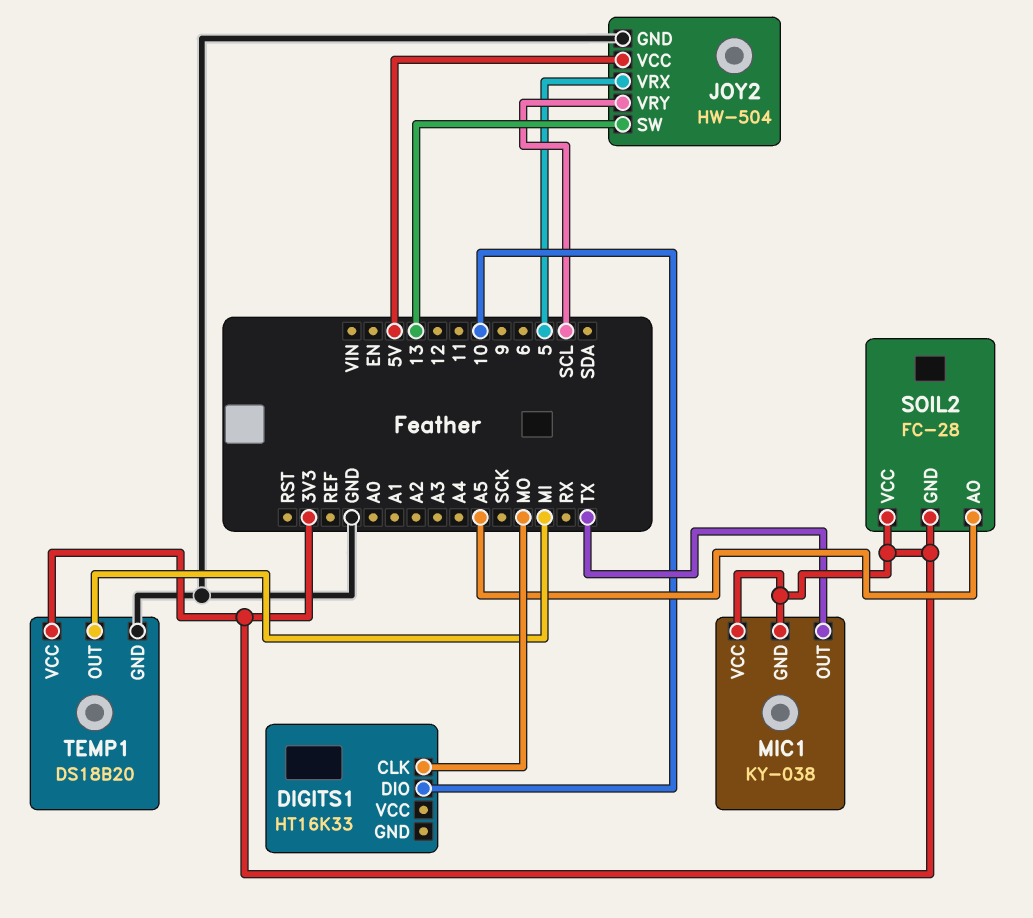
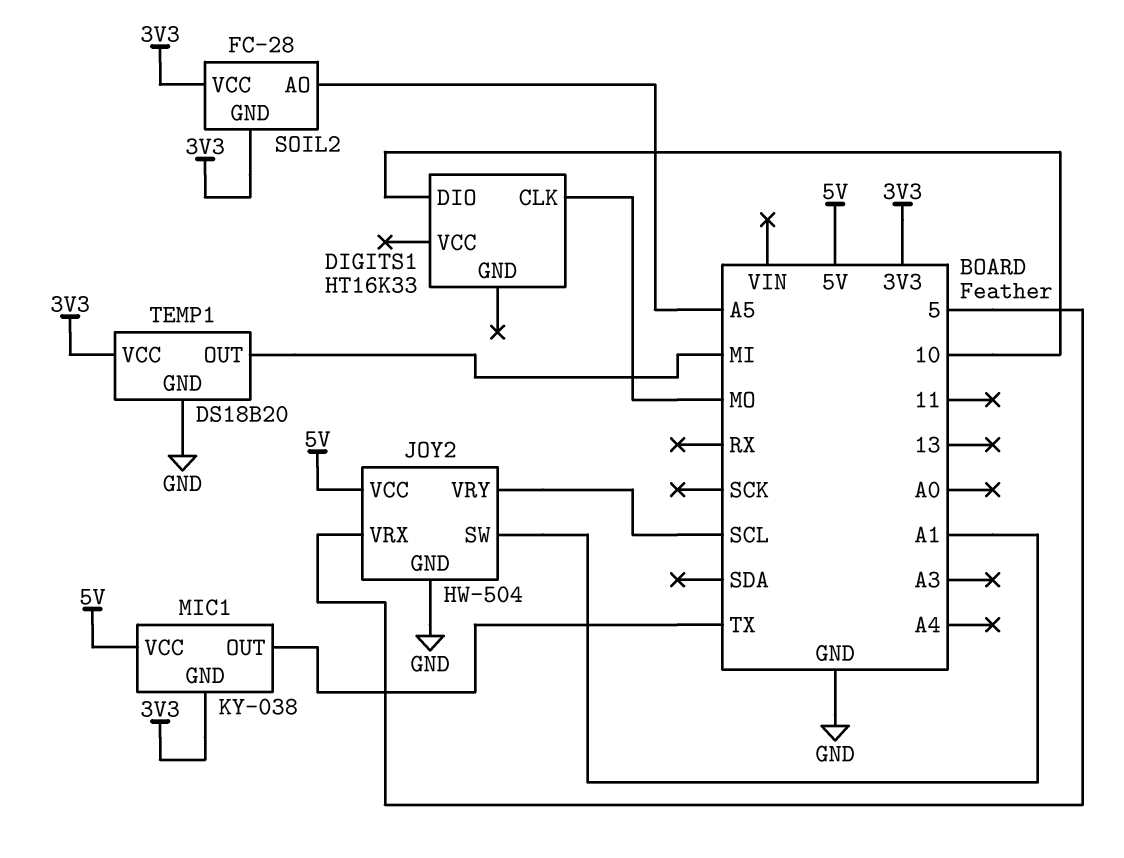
JOY2 pin SW: 13 -> A1
MIC1 pin VCC: 3V3 -> 5V

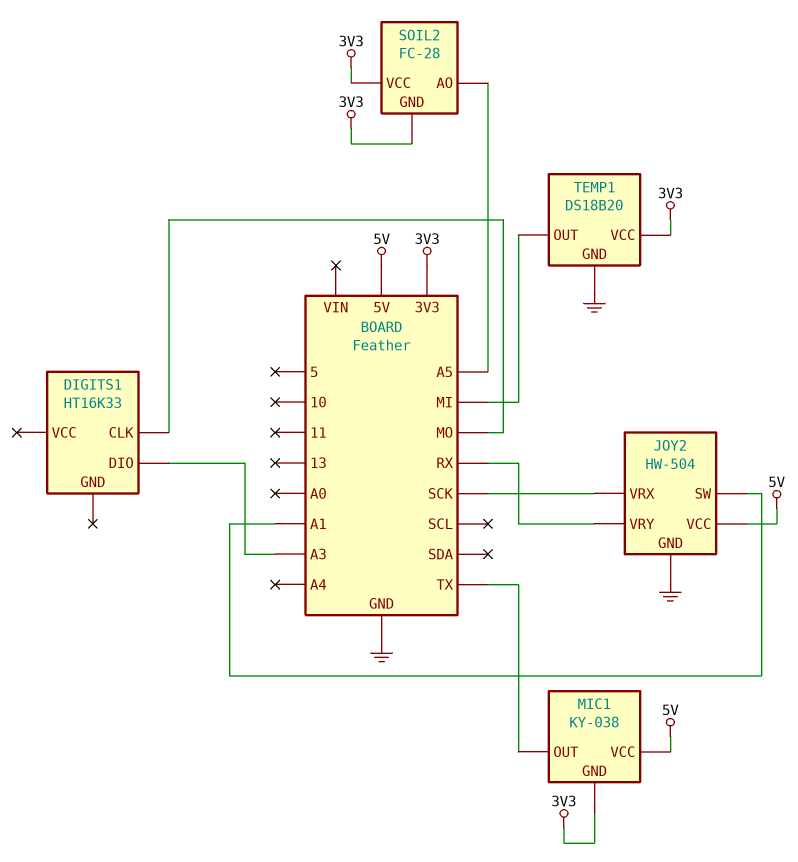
DIGITS1 pin DIO: 10 -> A3
JOY2 pin VRX: 5 -> SCK
JOY2 pin VRY: SCL -> RX

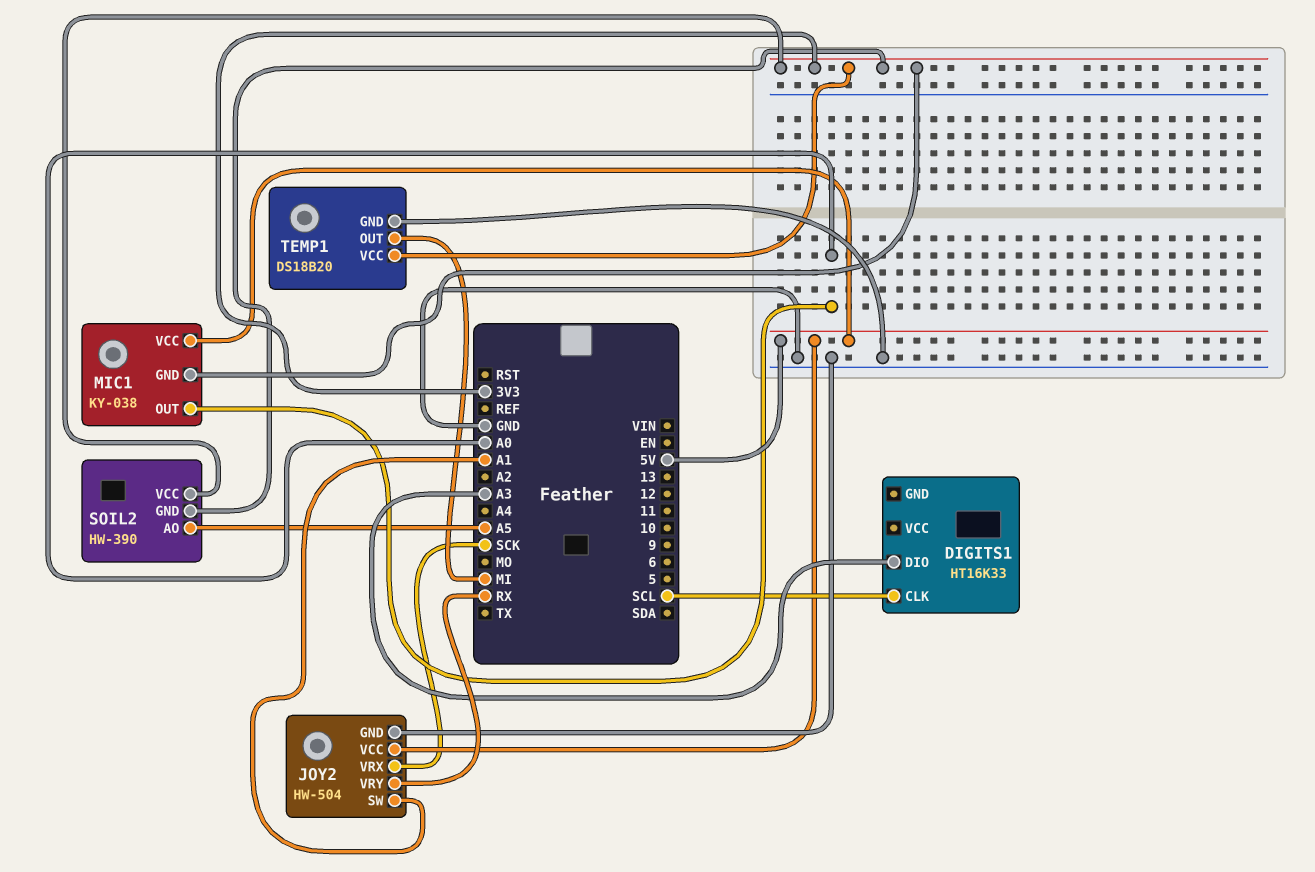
DIGITS1 pin CLK: MO -> SCL
MIC1 pin OUT: TX -> A0
SOIL2: FC-28 -> HW-390

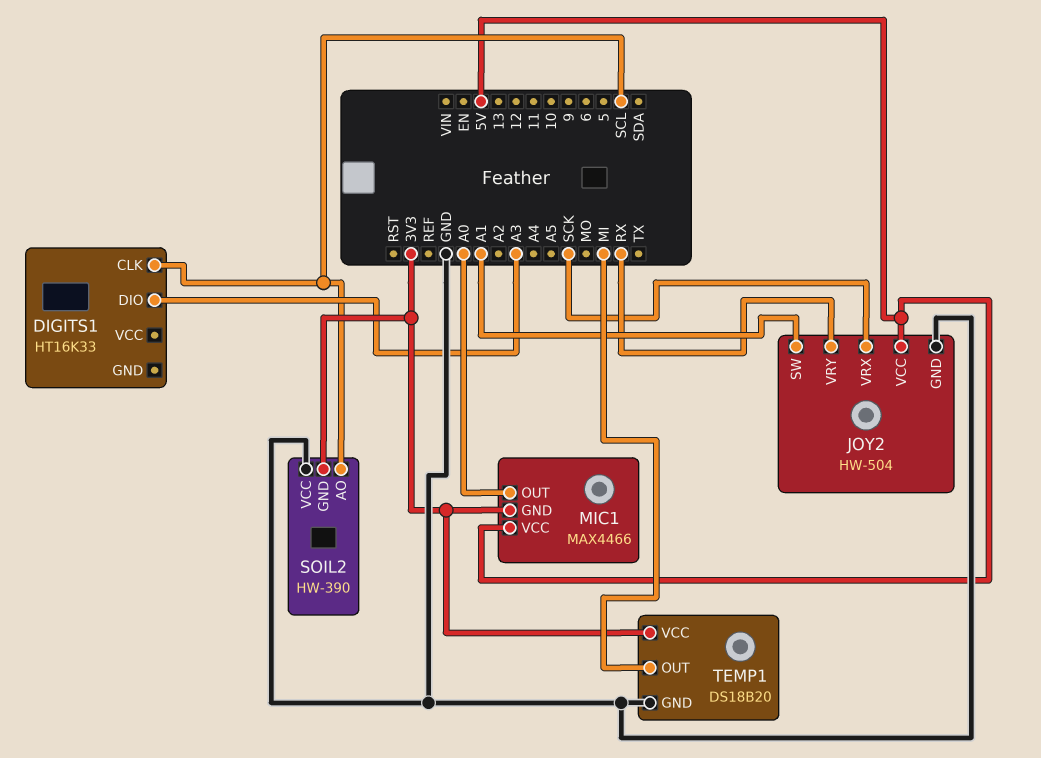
MIC1: KY-038 -> MAX4466
SOIL2 pin AO: A5 -> SCL
SOIL2 pin VCC: 3V3 -> GND

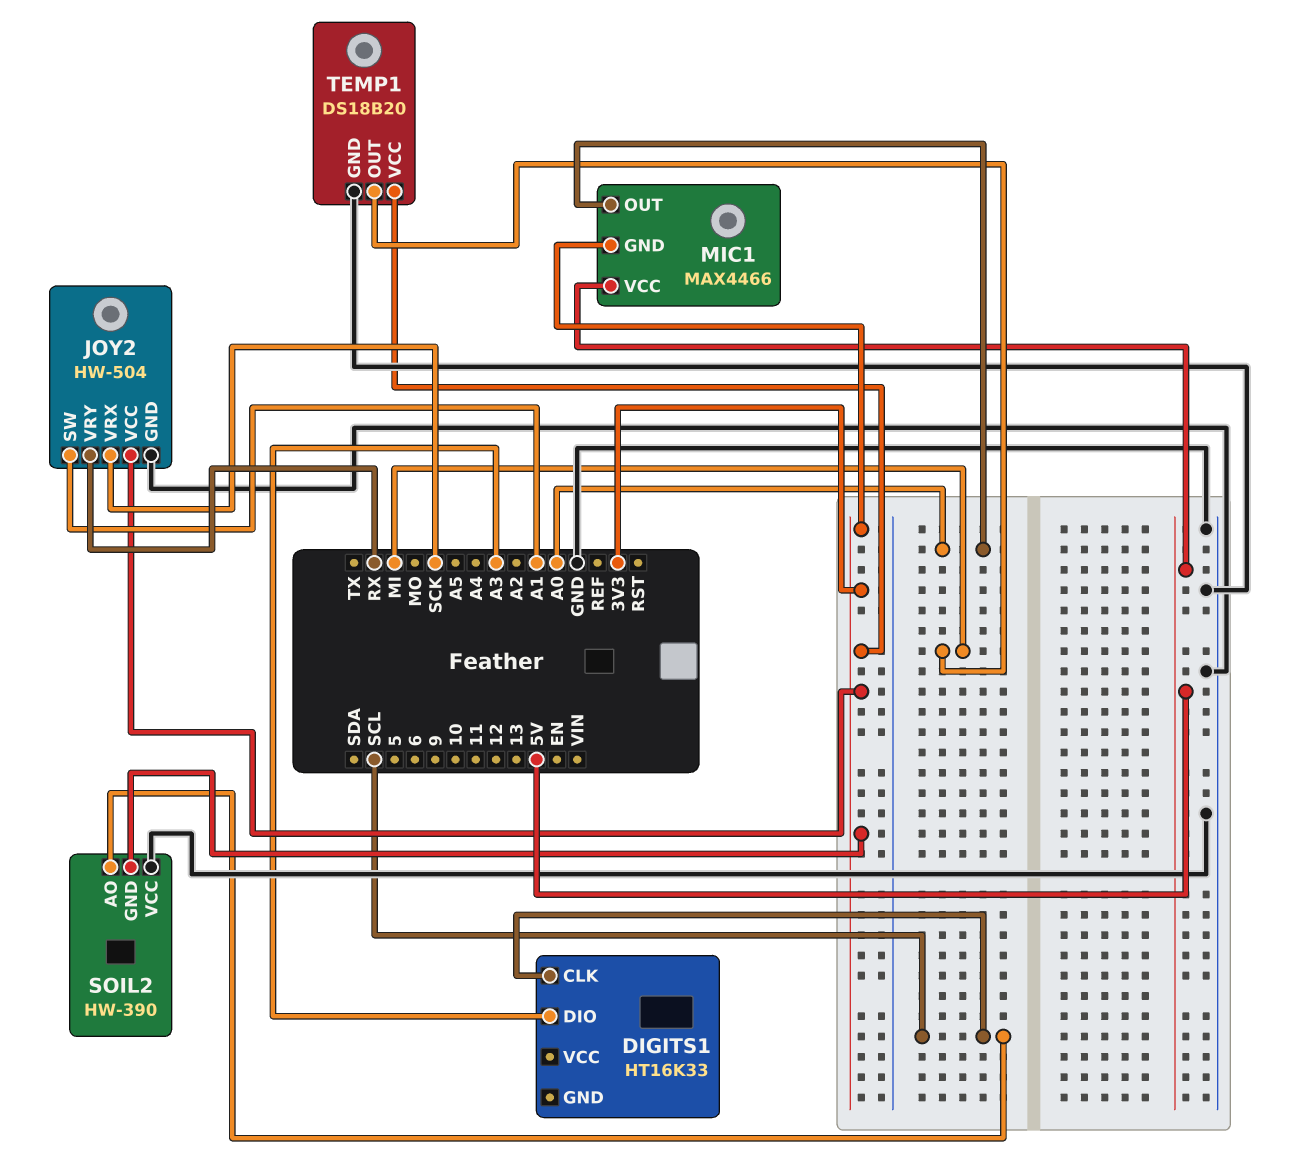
JOY2 pin VCC: 5V -> 3V3

